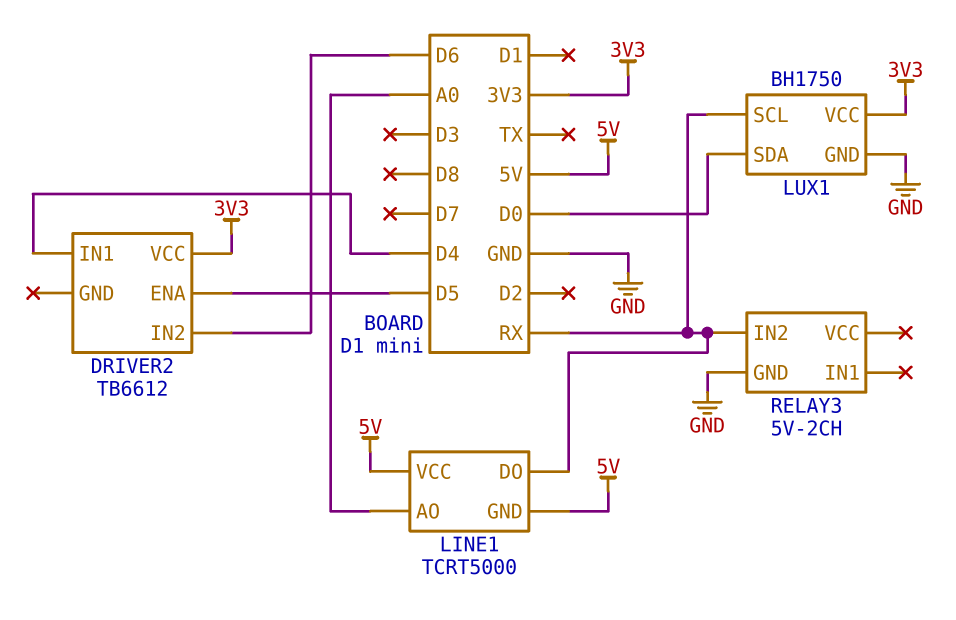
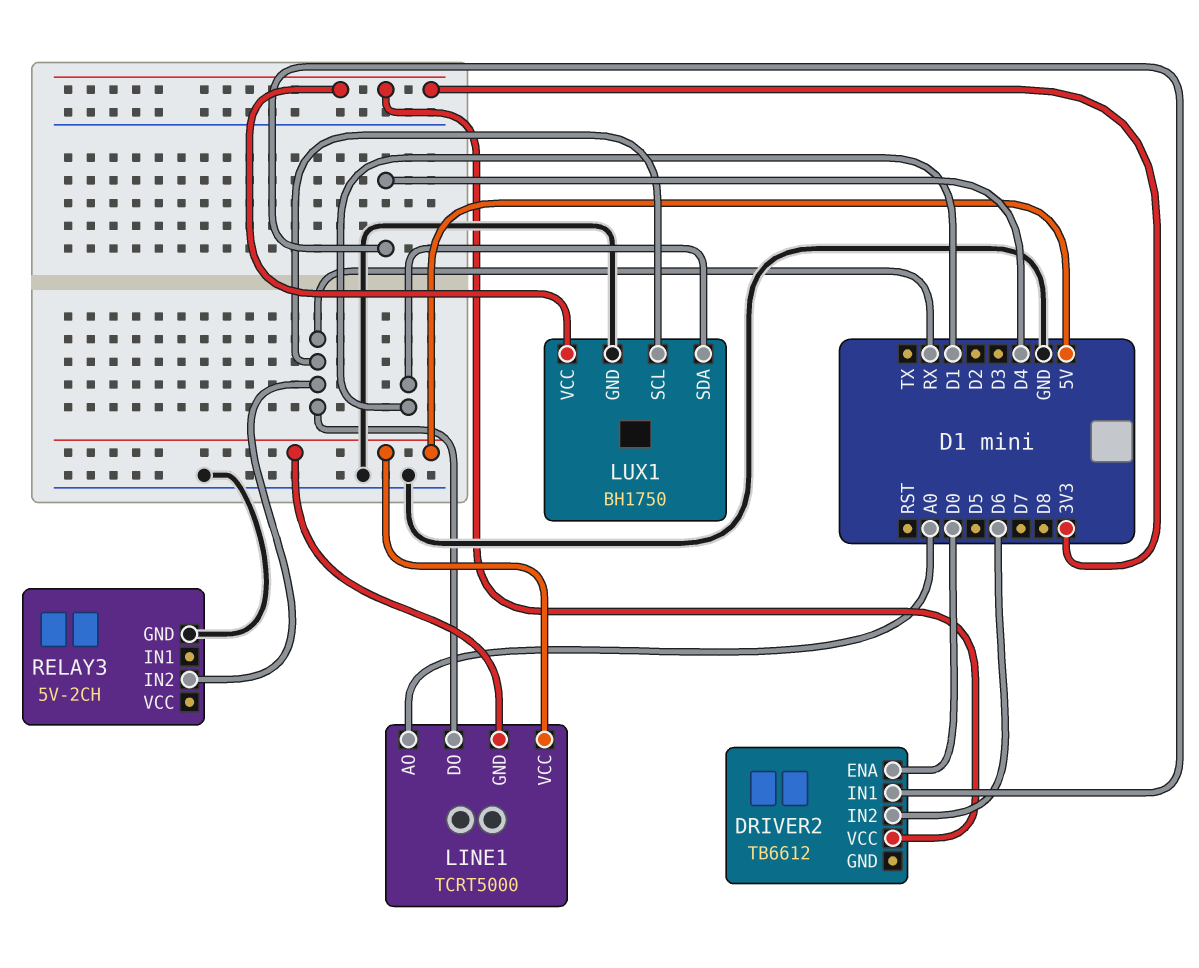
DRIVER2 pin ENA: D5 -> D0
LUX1 pin SDA: D0 -> D1

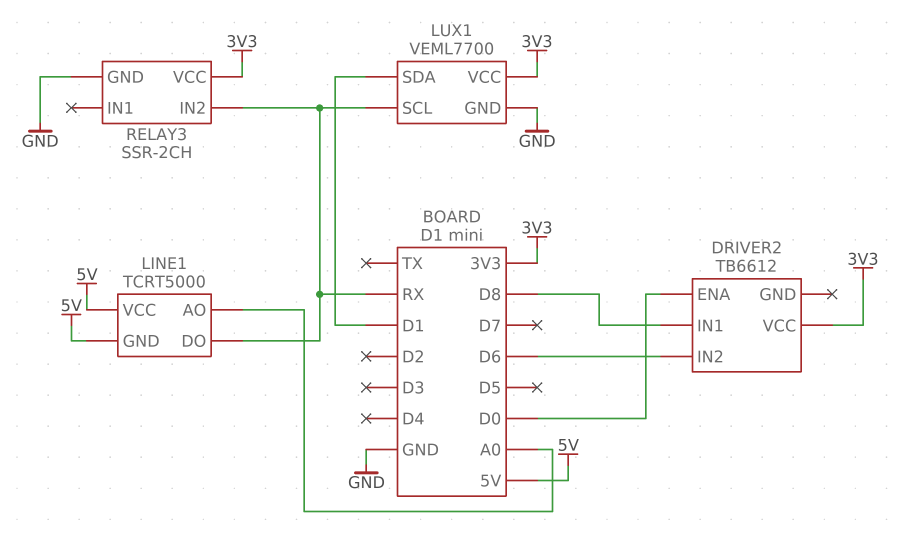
DRIVER2 pin IN1: D4 -> D8
LUX1: BH1750 -> VEML7700
RELAY3: 5V-2CH -> SSR-2CH
RELAY3 pin VCC: none -> 3V3

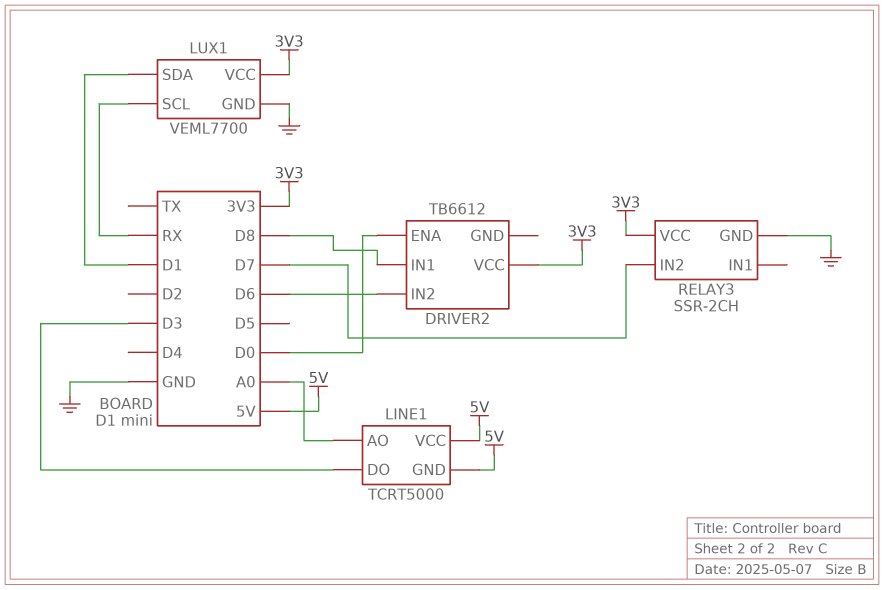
LINE1 pin DO: RX -> D3
RELAY3 pin IN2: RX -> D7

